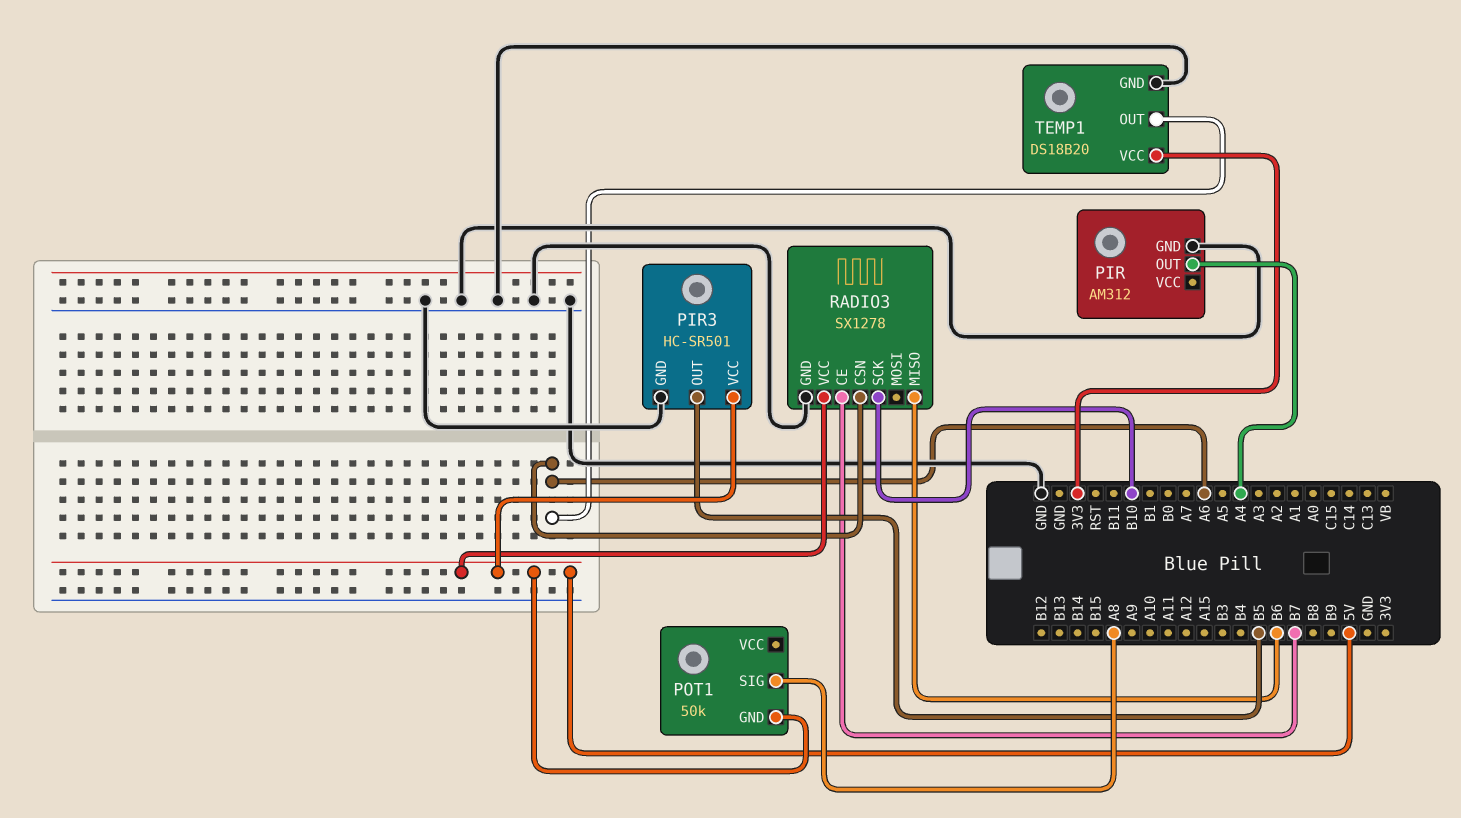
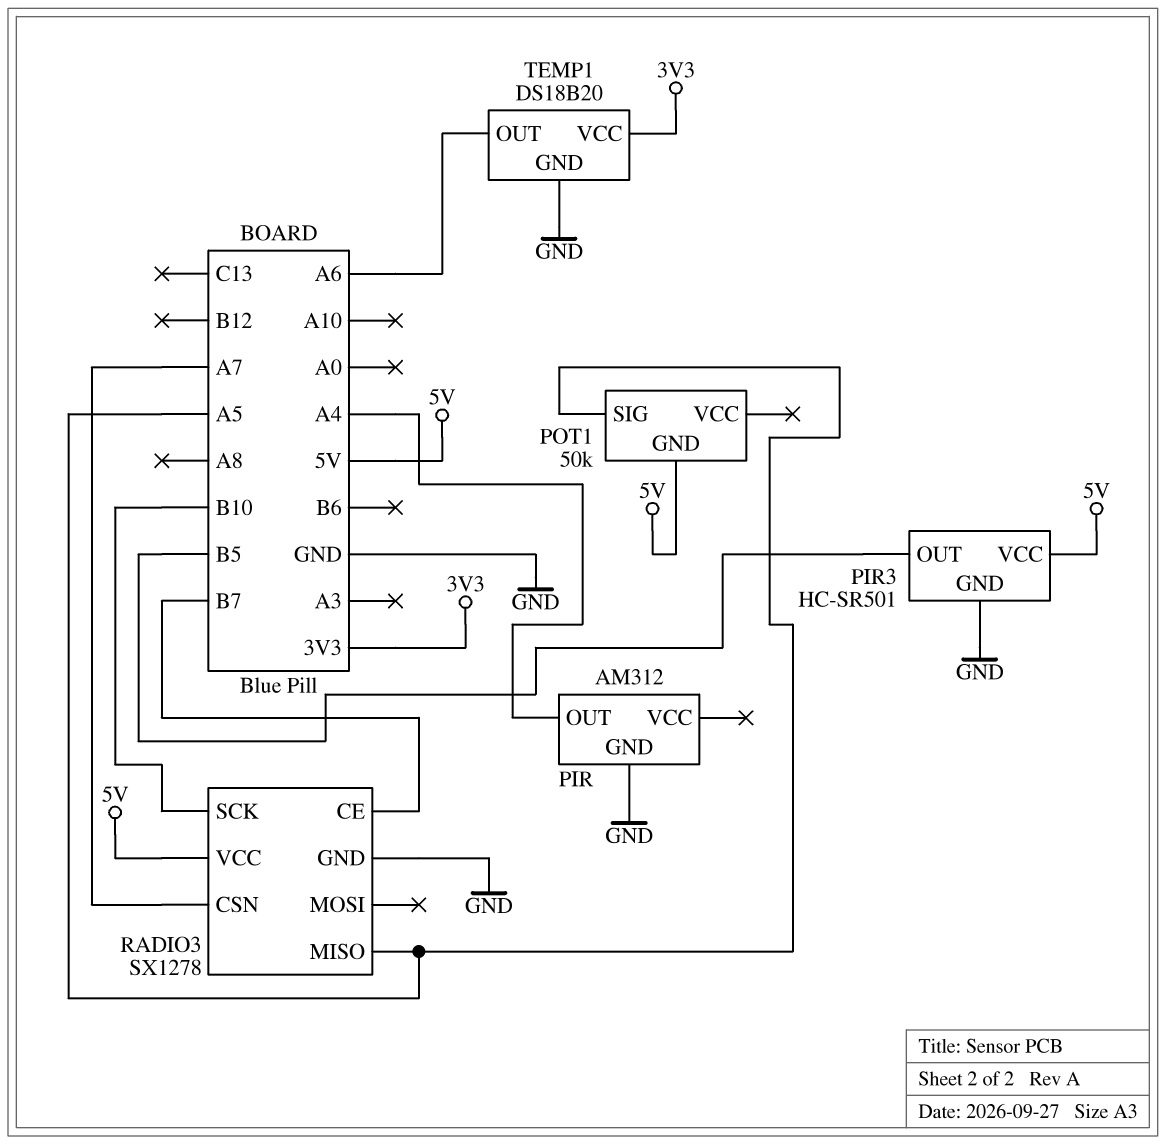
POT1 pin SIG: A8 -> A5
RADIO3 pin CSN: A6 -> A7
RADIO3 pin MISO: B6 -> A5

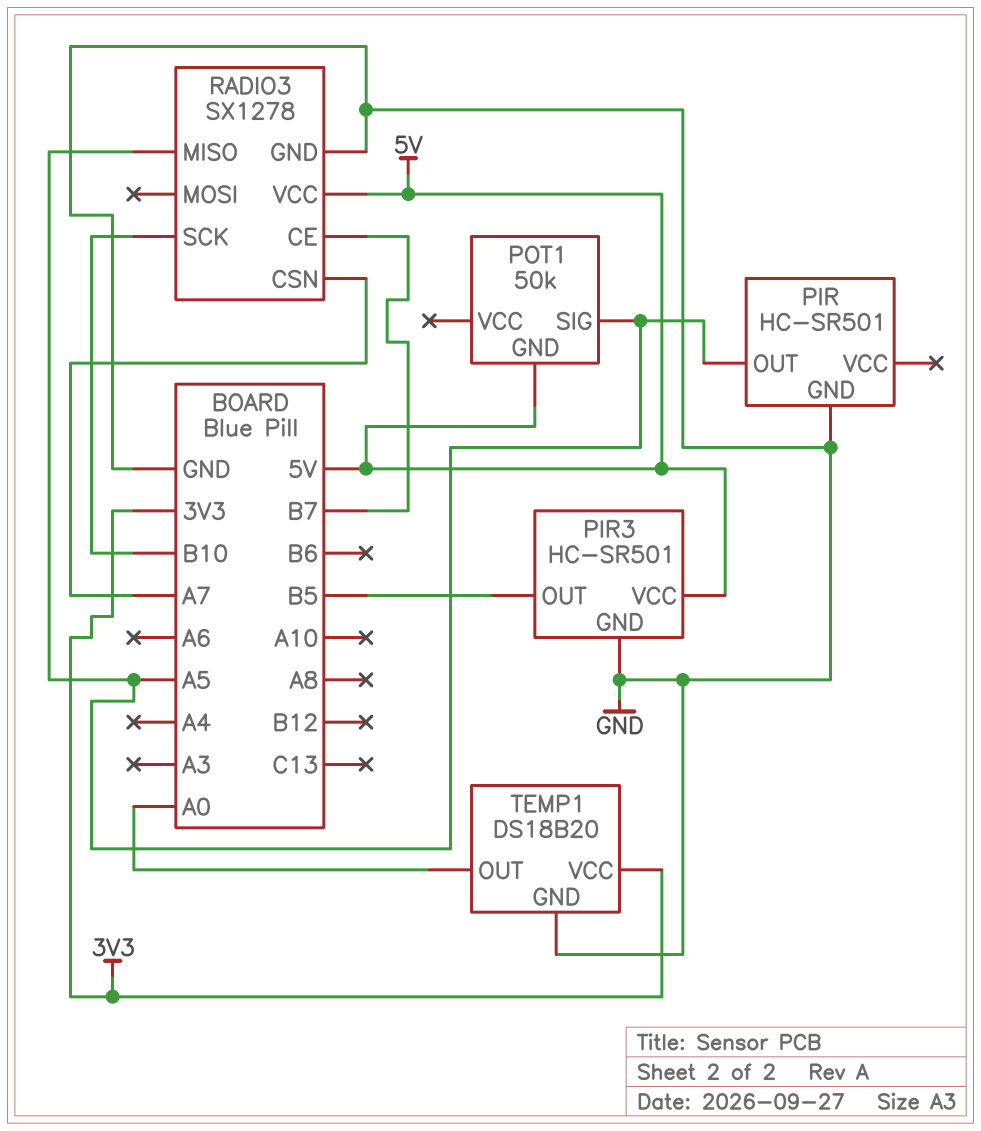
PIR: AM312 -> HC-SR501
PIR pin OUT: A4 -> A5
TEMP1 pin OUT: A6 -> A0

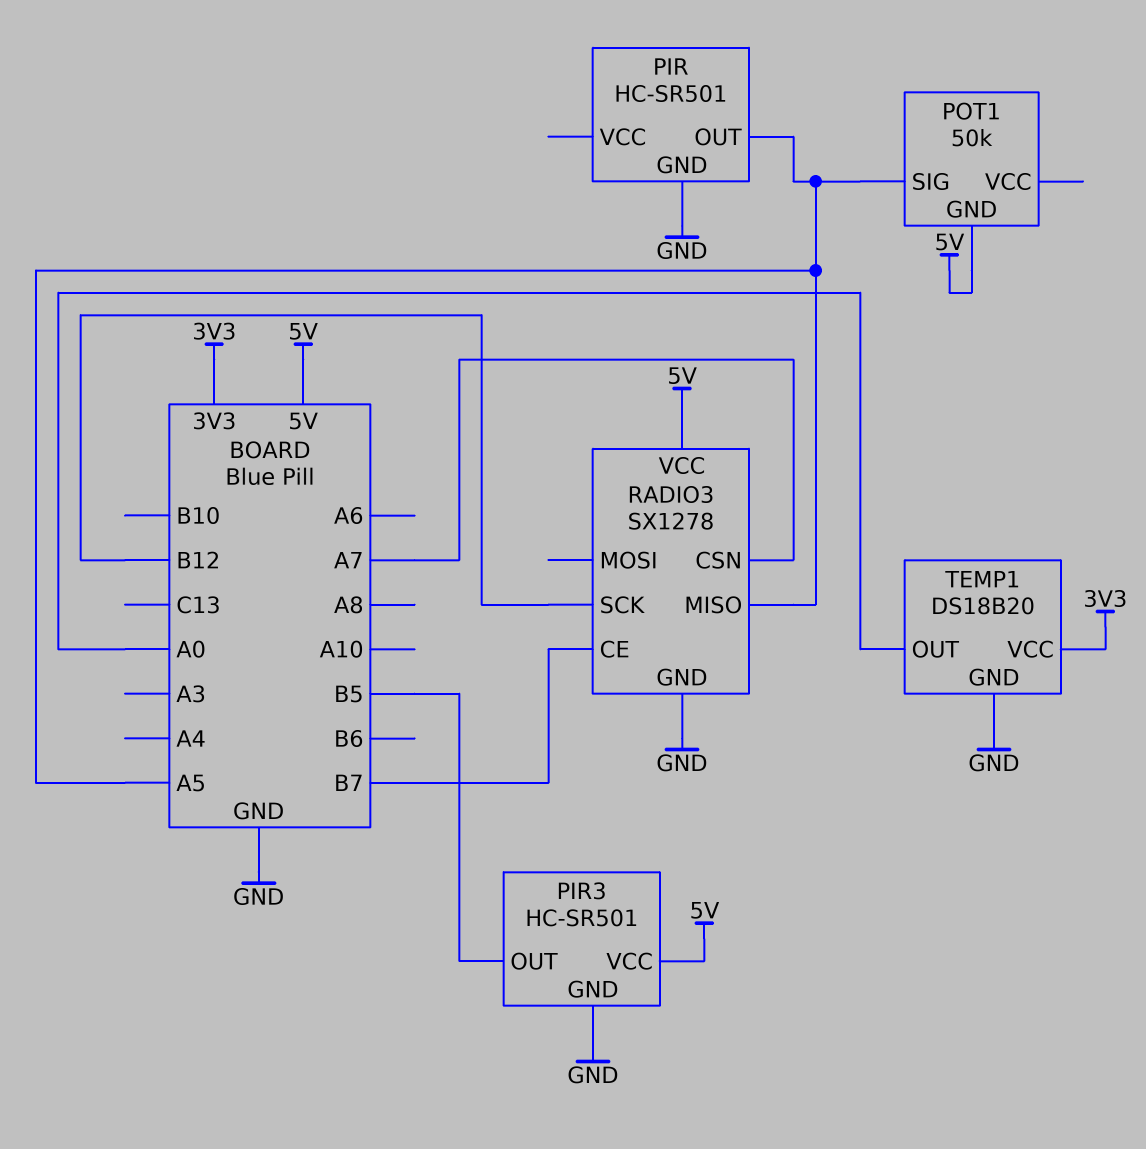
RADIO3 pin SCK: B10 -> B12

